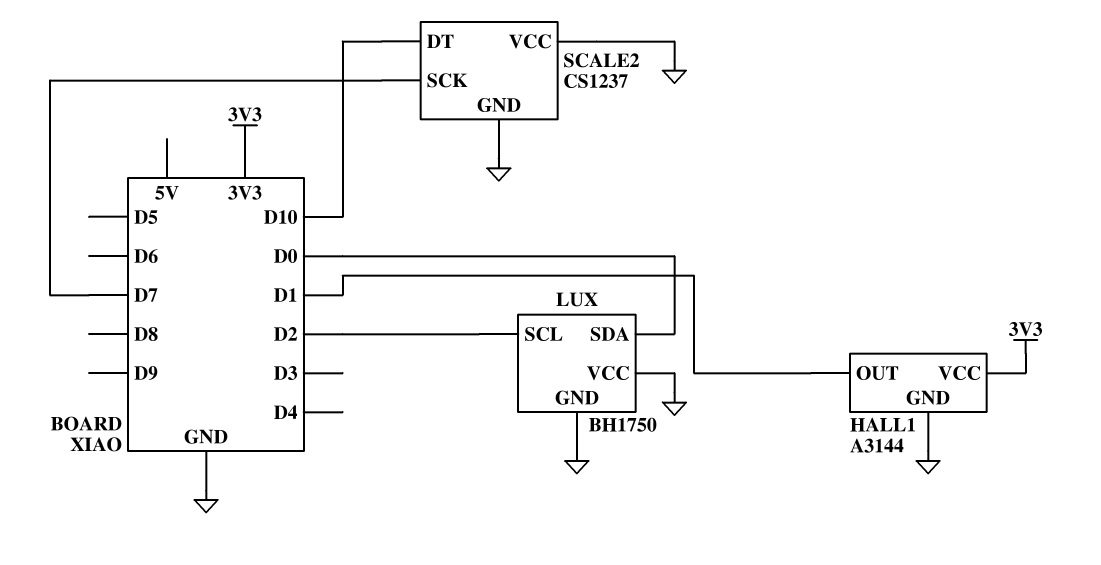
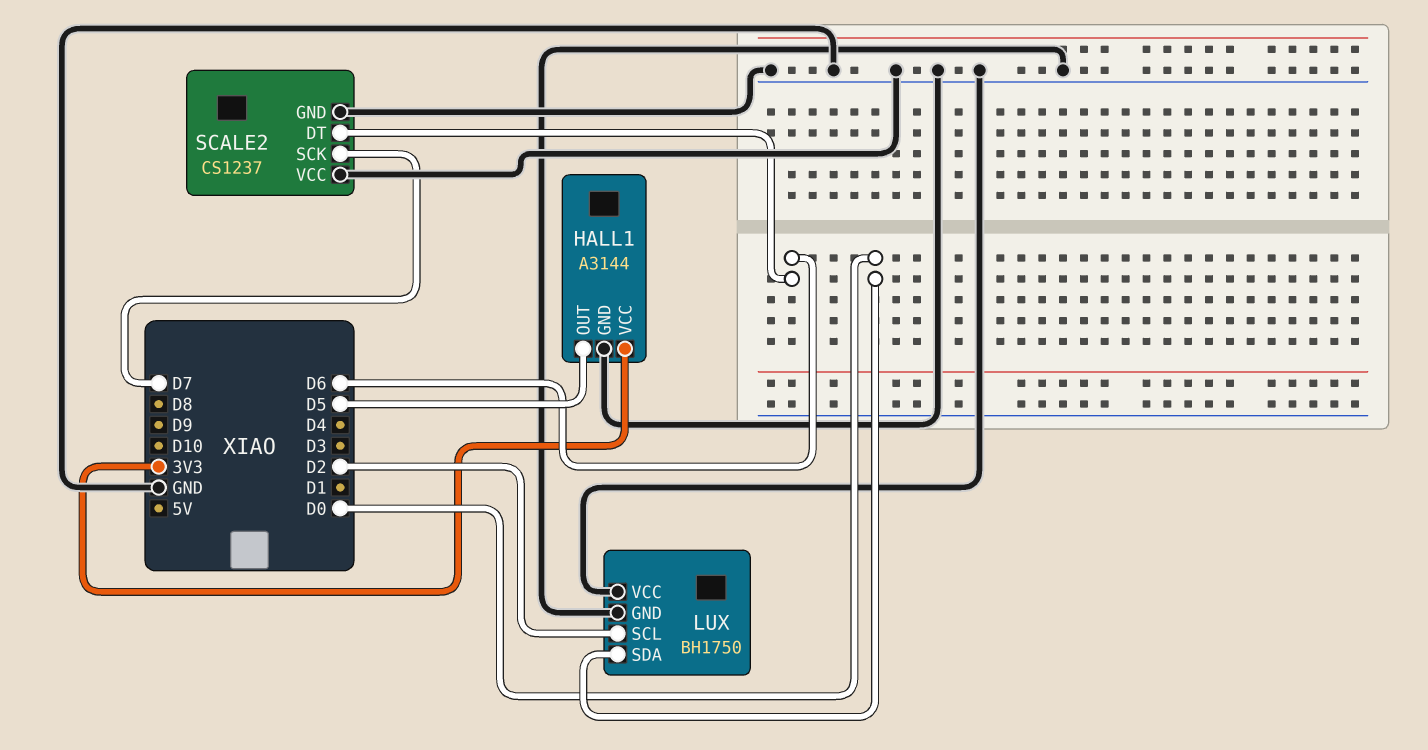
HALL1 pin OUT: D1 -> D5
SCALE2 pin DT: D10 -> D6

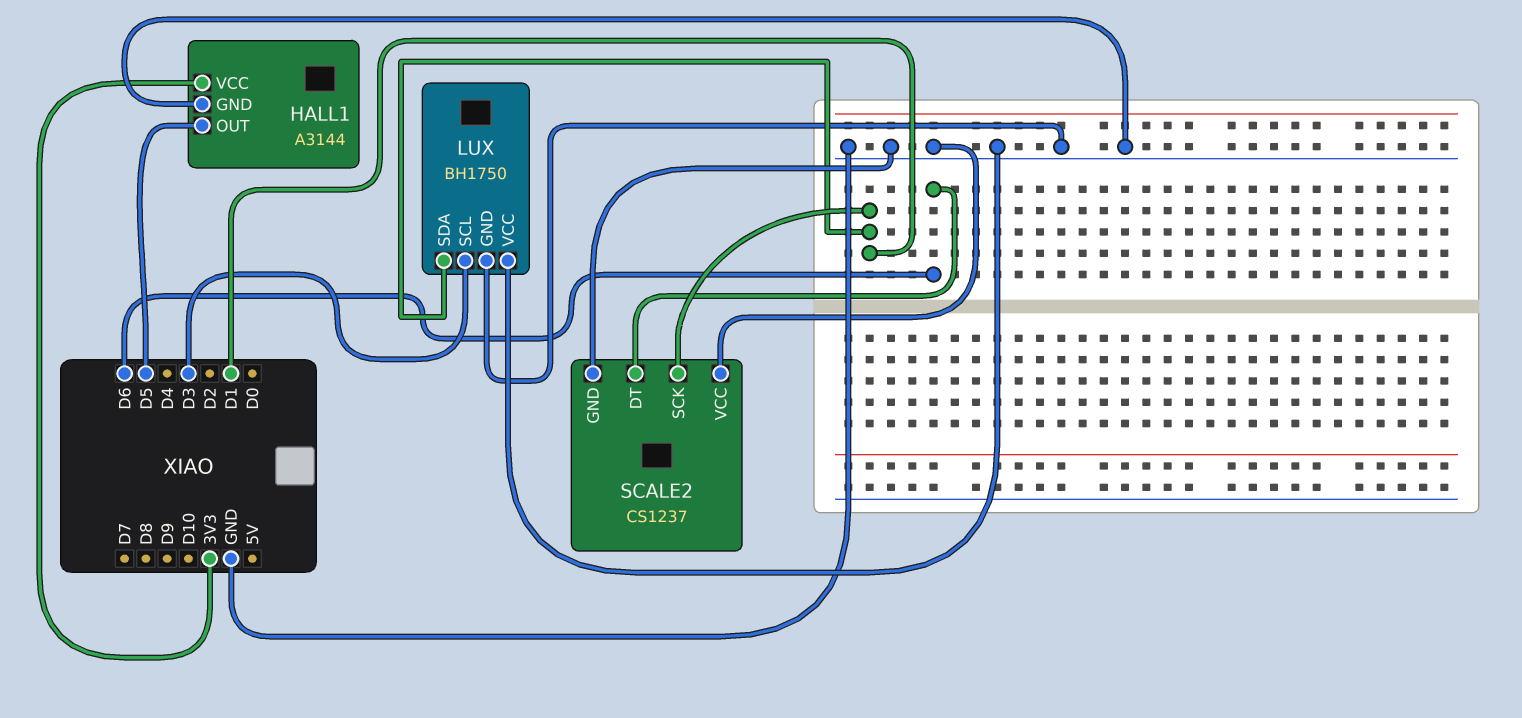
LUX pin SCL: D2 -> D3
LUX pin SDA: D0 -> D1
SCALE2 pin SCK: D7 -> D1

